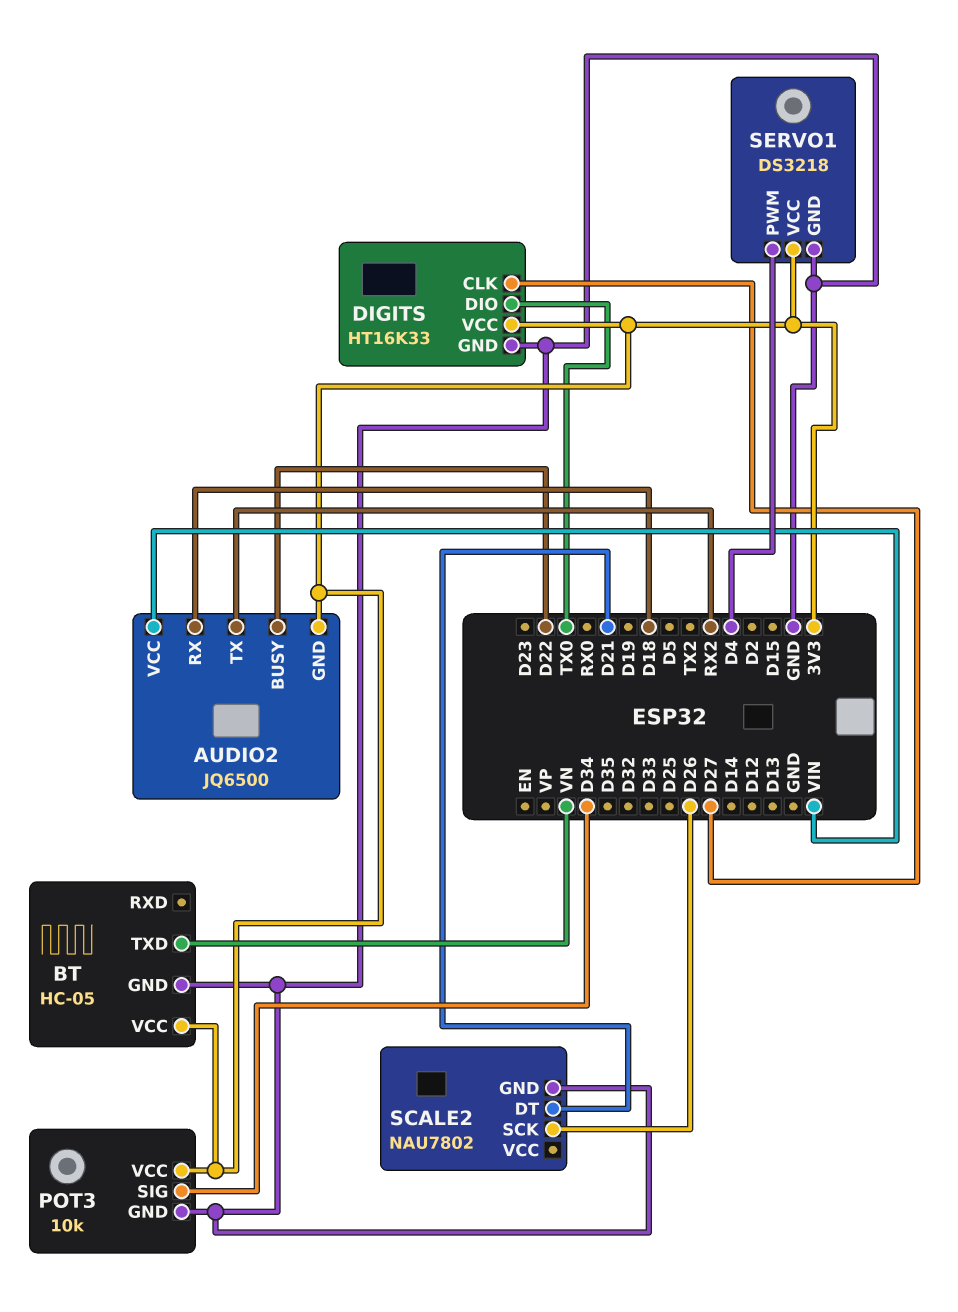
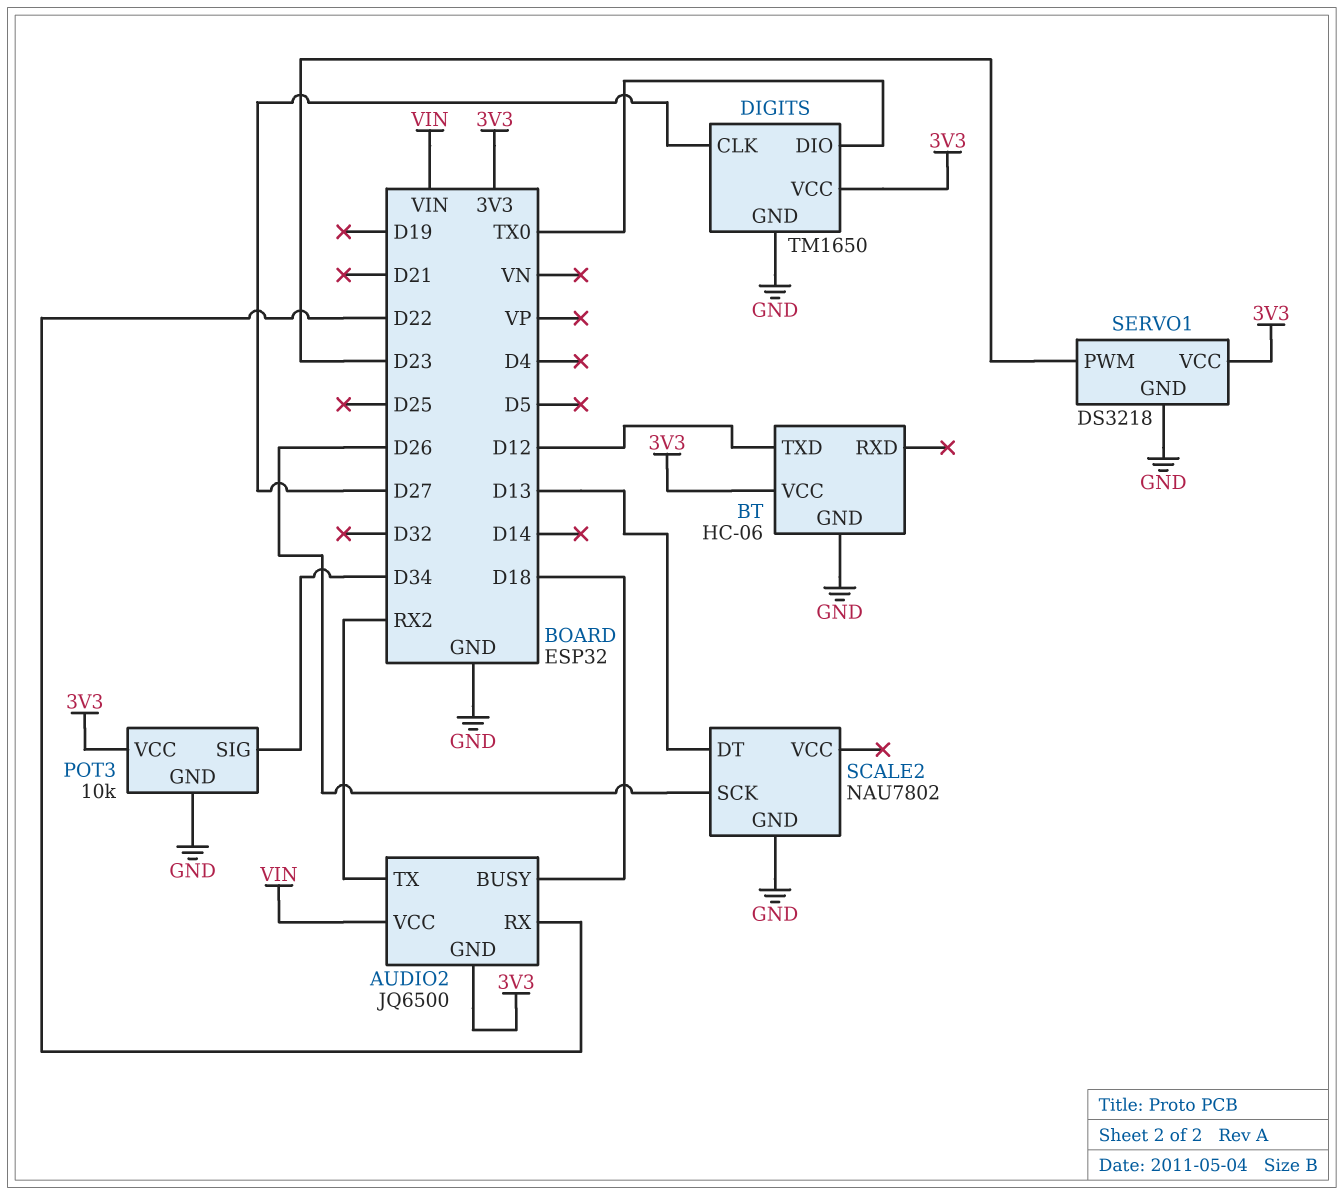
AUDIO2 pin BUSY: D22 -> D18
AUDIO2 pin RX: D18 -> D22
BT: HC-05 -> HC-06
BT pin TXD: VN -> D12
DIGITS: HT16K33 -> TM1650
SCALE2 pin DT: D21 -> D13
SERVO1 pin PWM: D4 -> D23

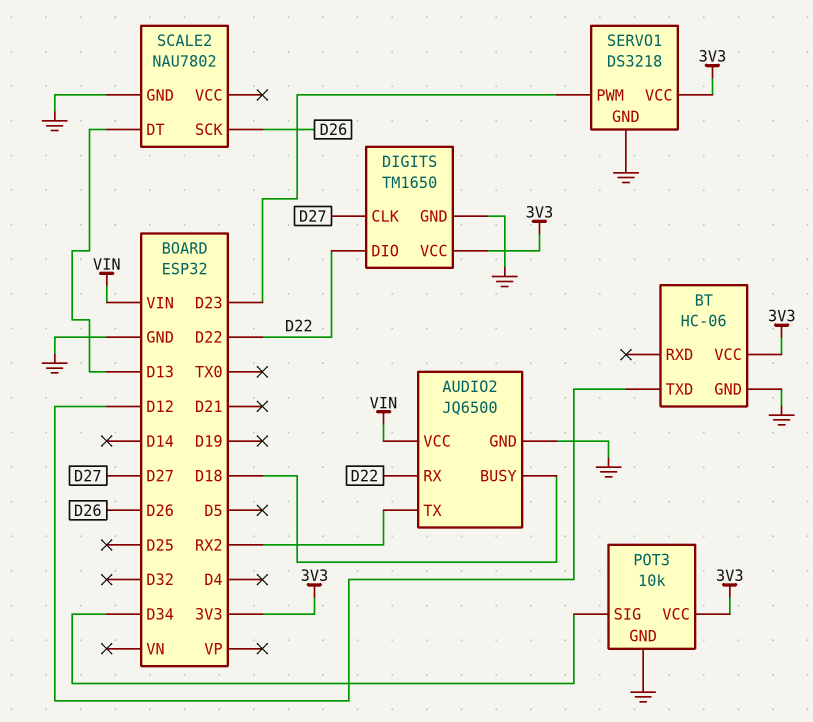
AUDIO2 pin GND: 3V3 -> GND
DIGITS pin DIO: TX0 -> D22

